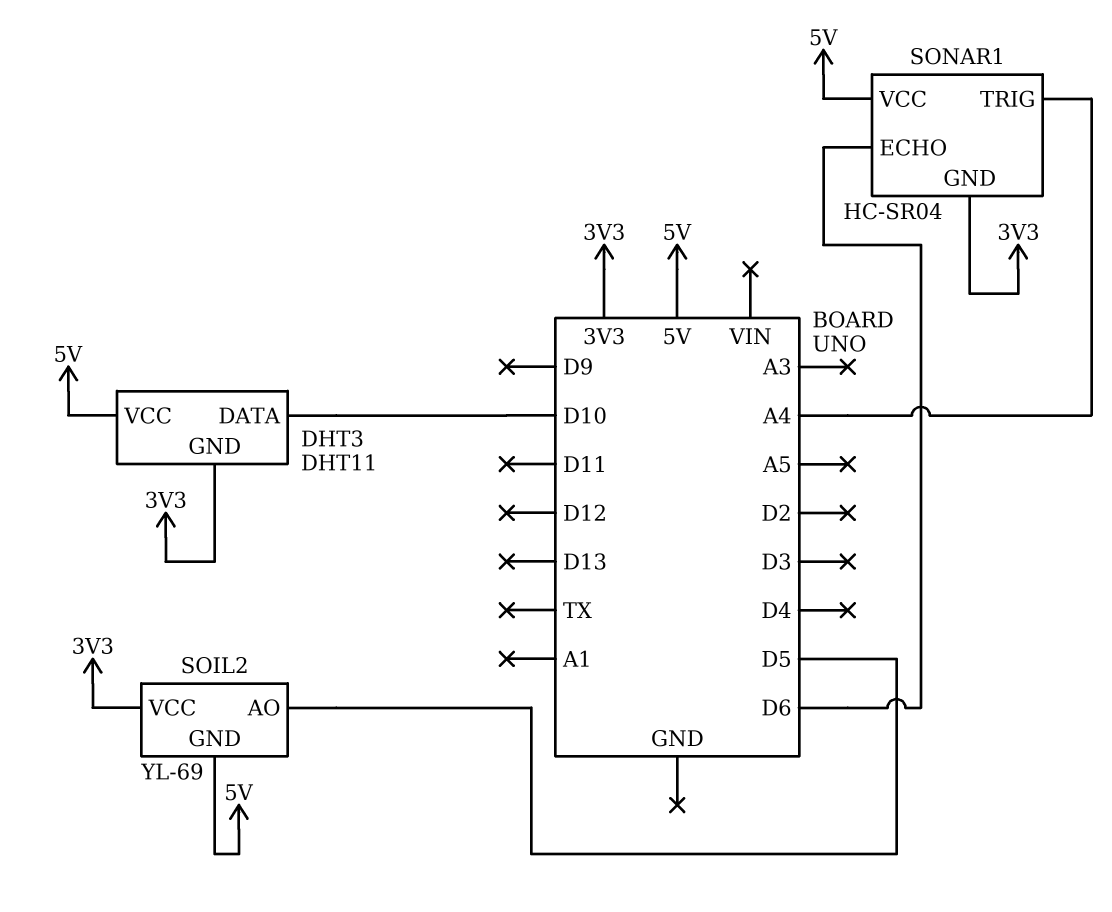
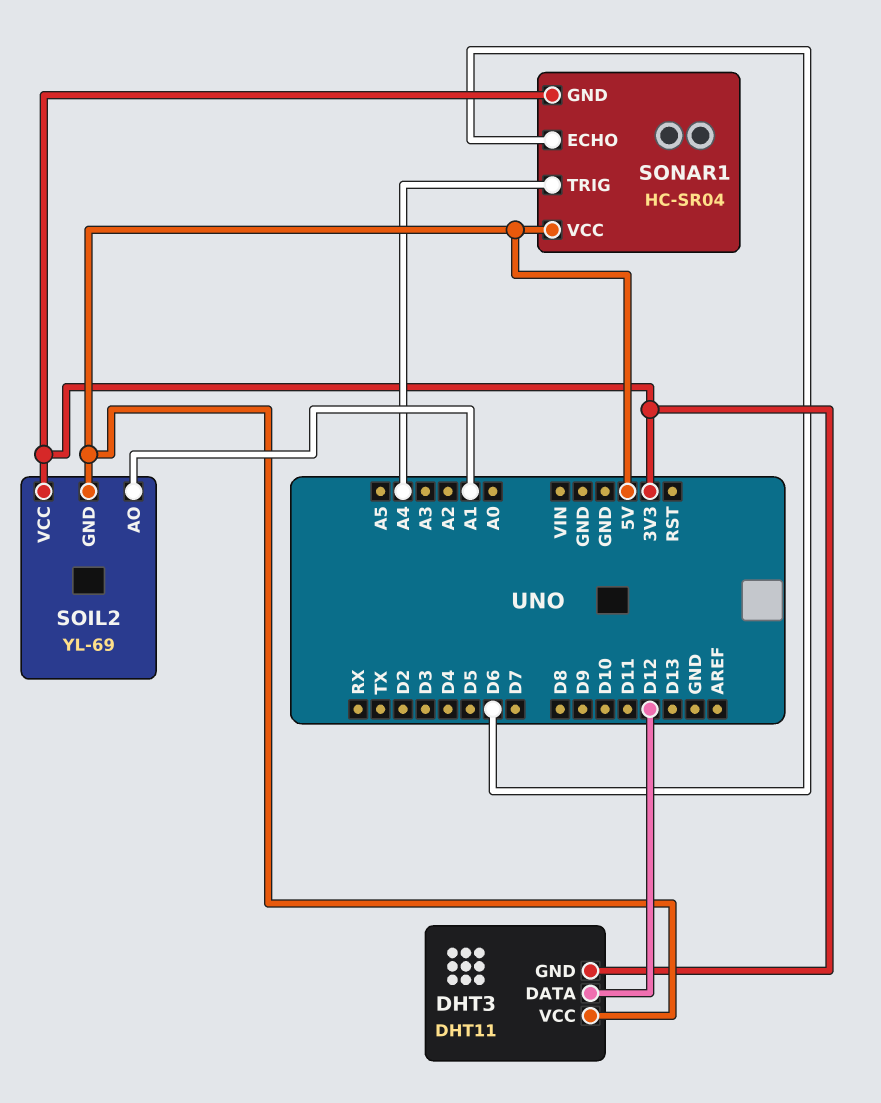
DHT3 pin DATA: D10 -> D12
SOIL2 pin AO: D5 -> A1

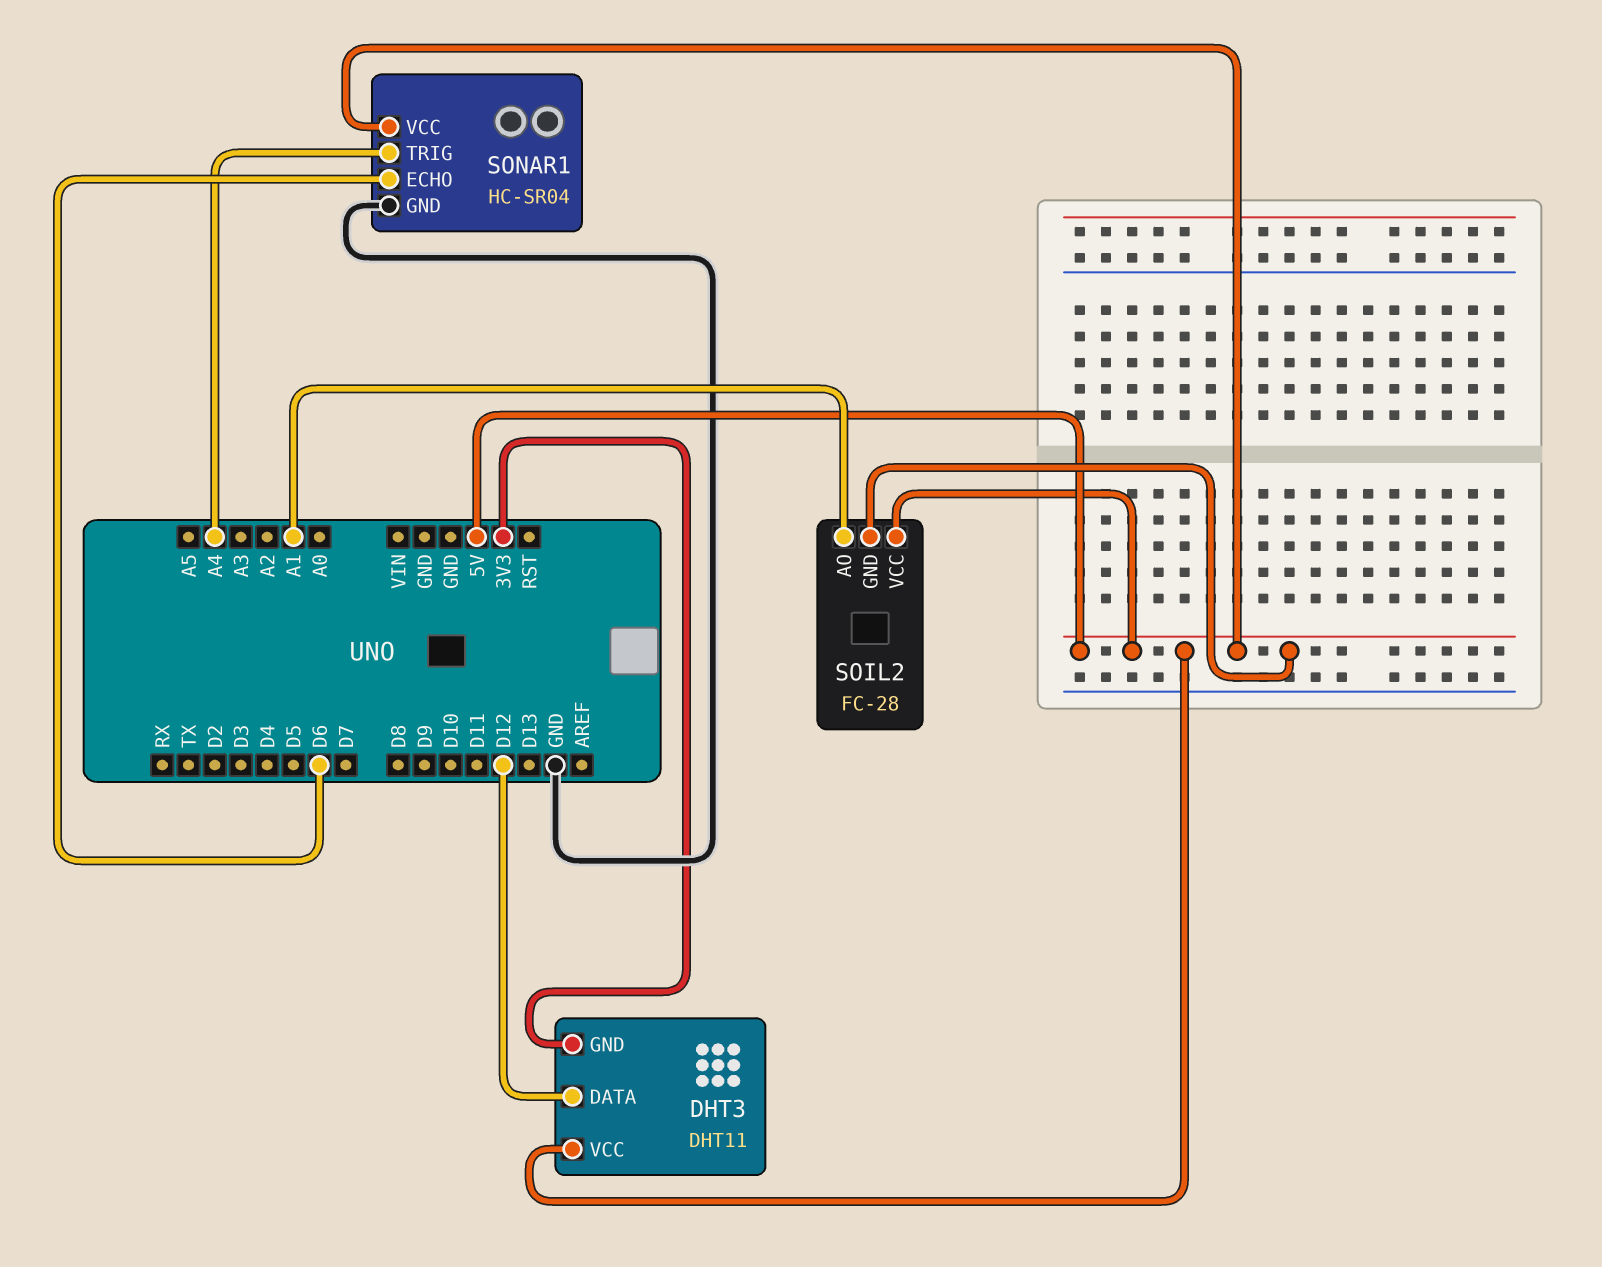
SOIL2: YL-69 -> FC-28
SOIL2 pin VCC: 3V3 -> 5V
SONAR1 pin GND: 3V3 -> GND

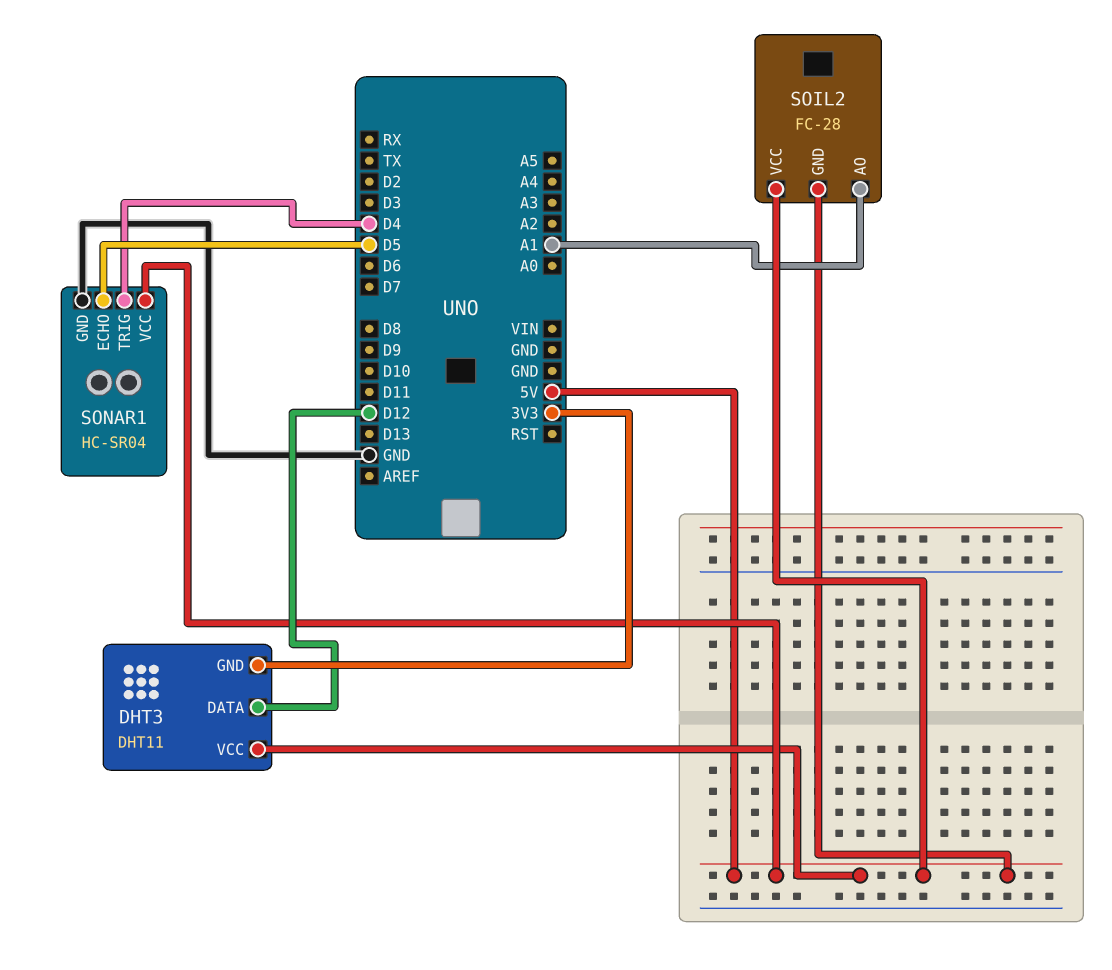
SONAR1 pin ECHO: D6 -> D5
SONAR1 pin TRIG: A4 -> D4

